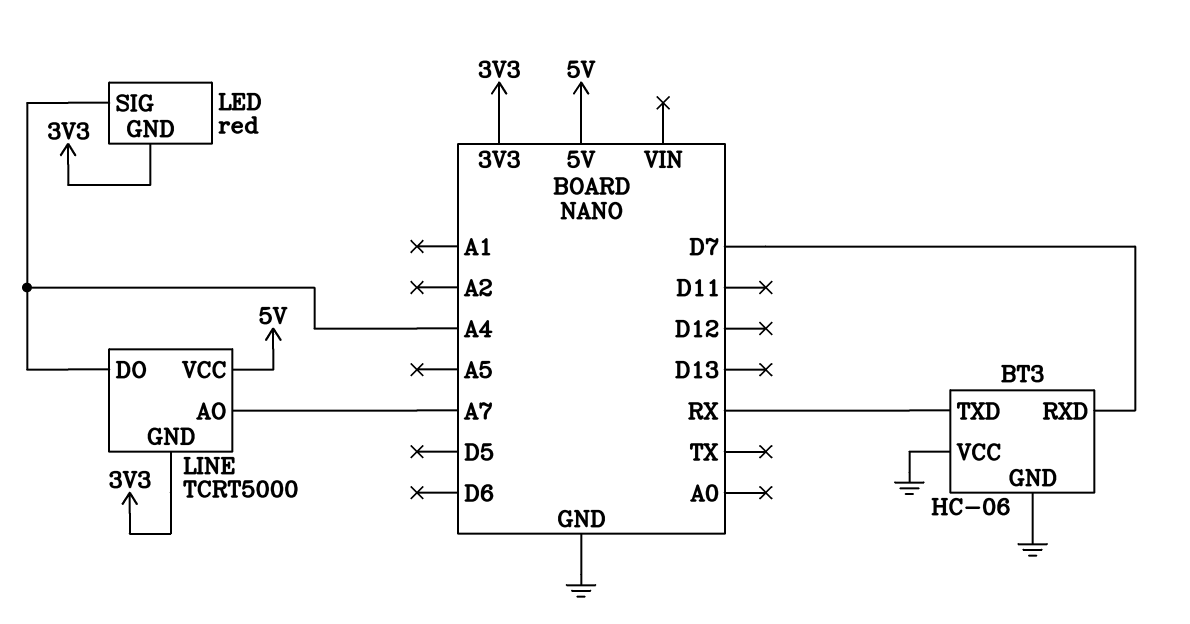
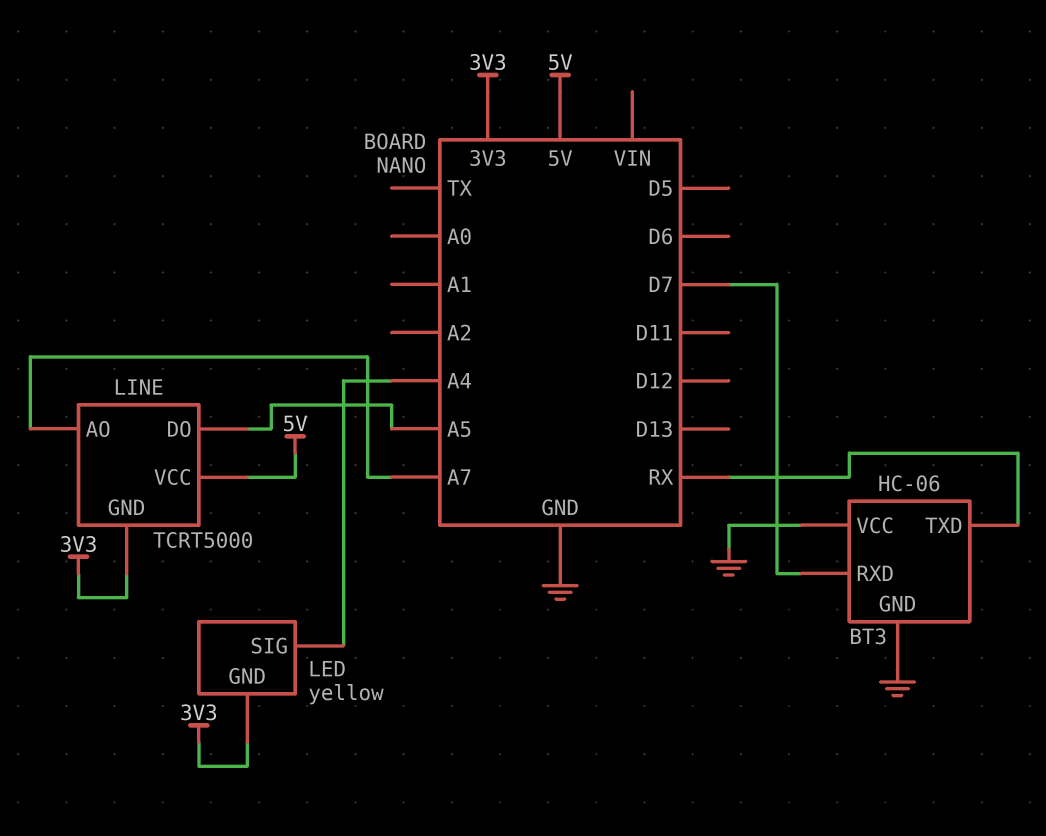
LED: red -> yellow
LINE pin DO: A4 -> A5

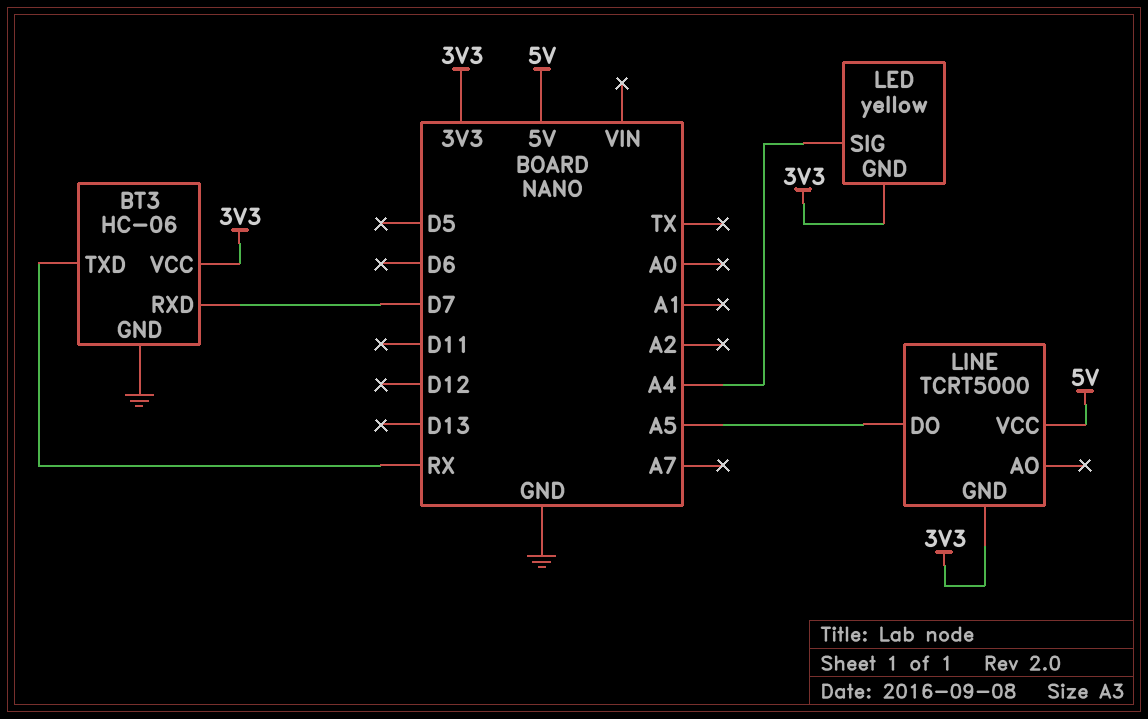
BT3 pin VCC: GND -> 3V3
LINE pin AO: A7 -> none

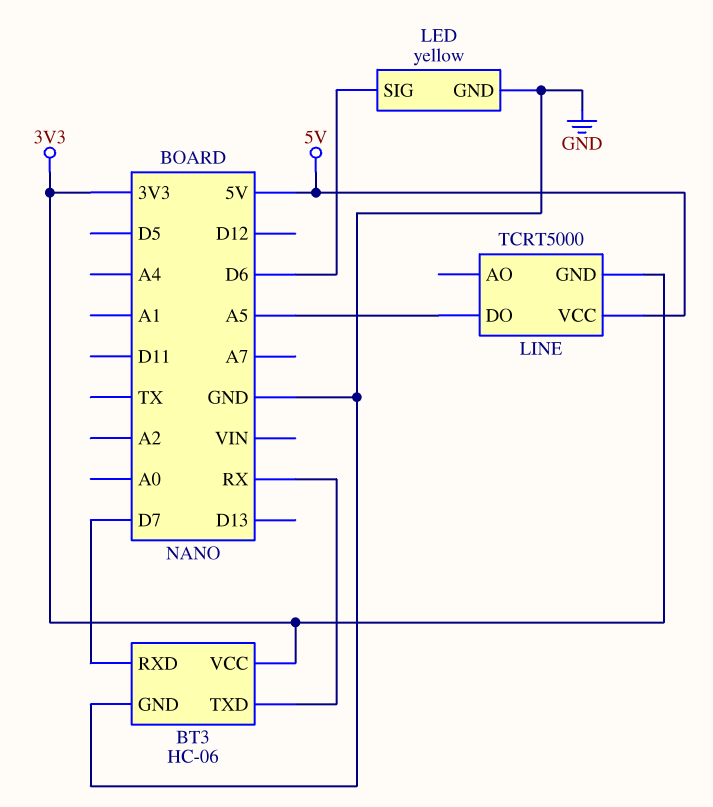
LED pin GND: 3V3 -> GND
LED pin SIG: A4 -> D6

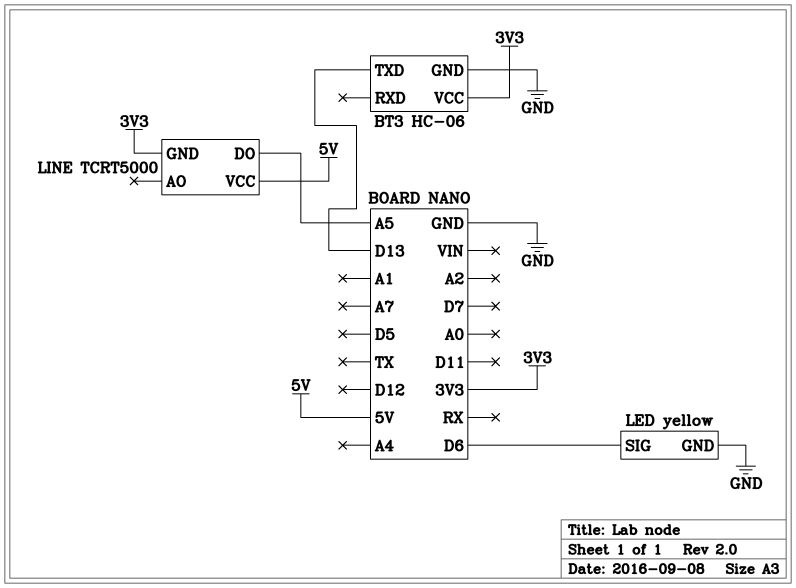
BT3 pin RXD: D7 -> none
BT3 pin TXD: RX -> D13

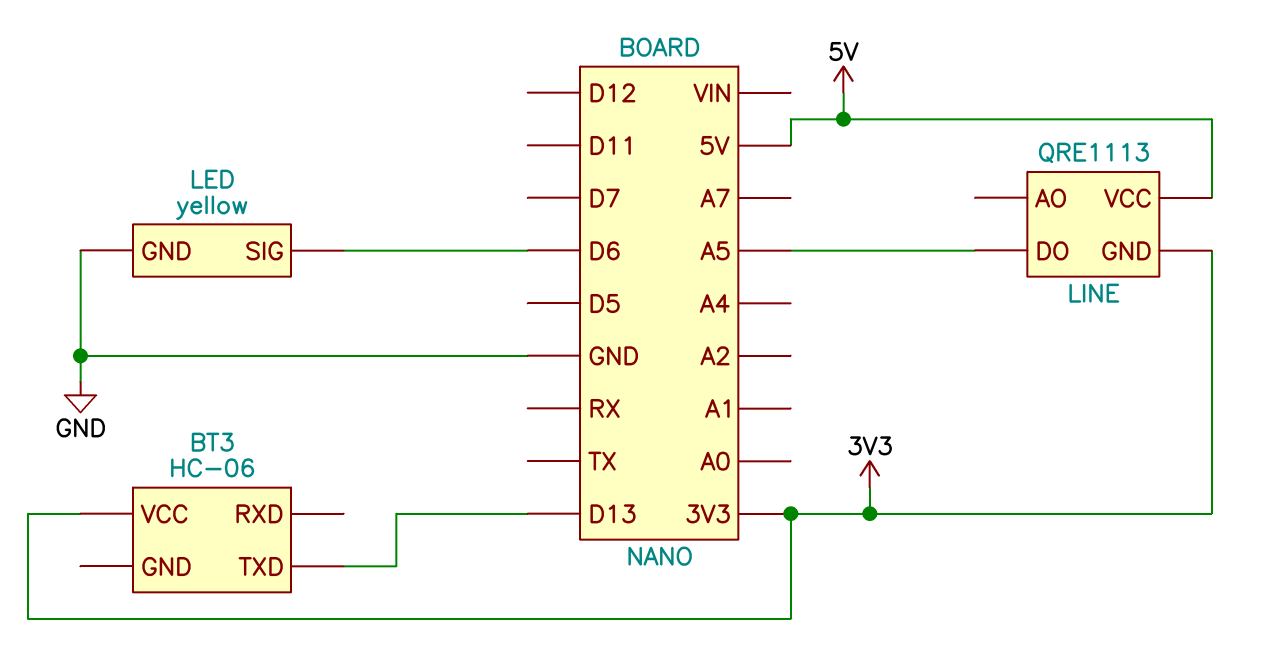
BT3 pin GND: GND -> none
LINE: TCRT5000 -> QRE1113

